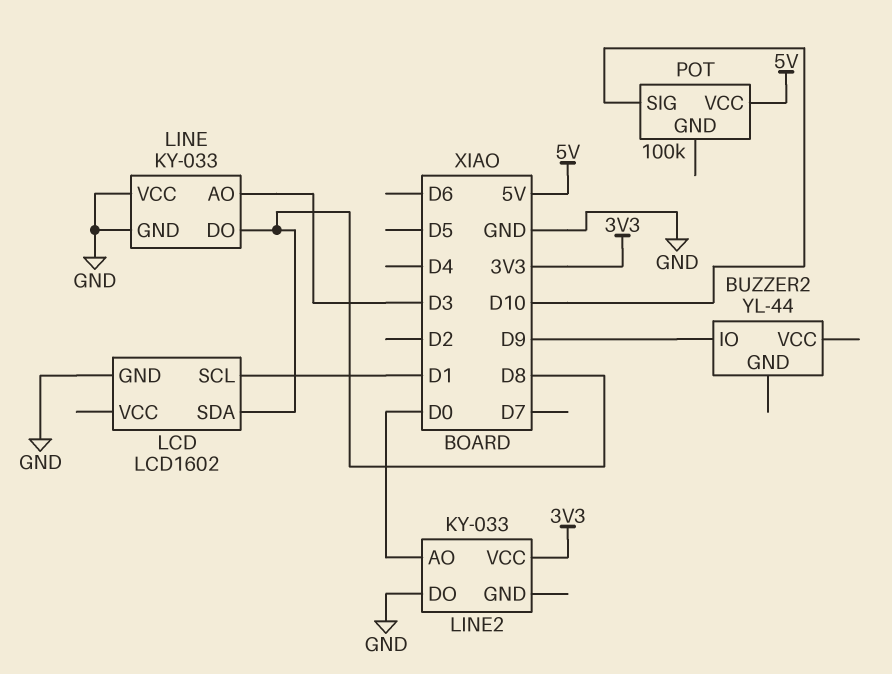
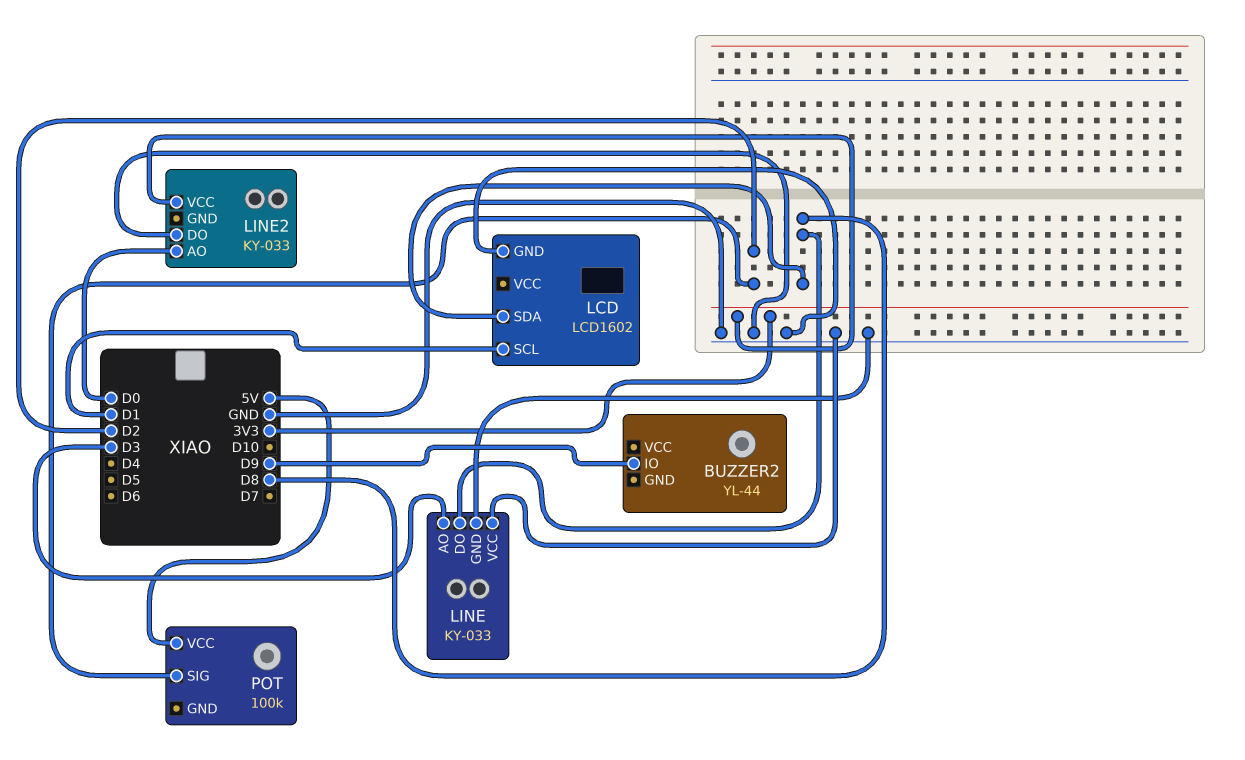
POT pin SIG: D10 -> D2

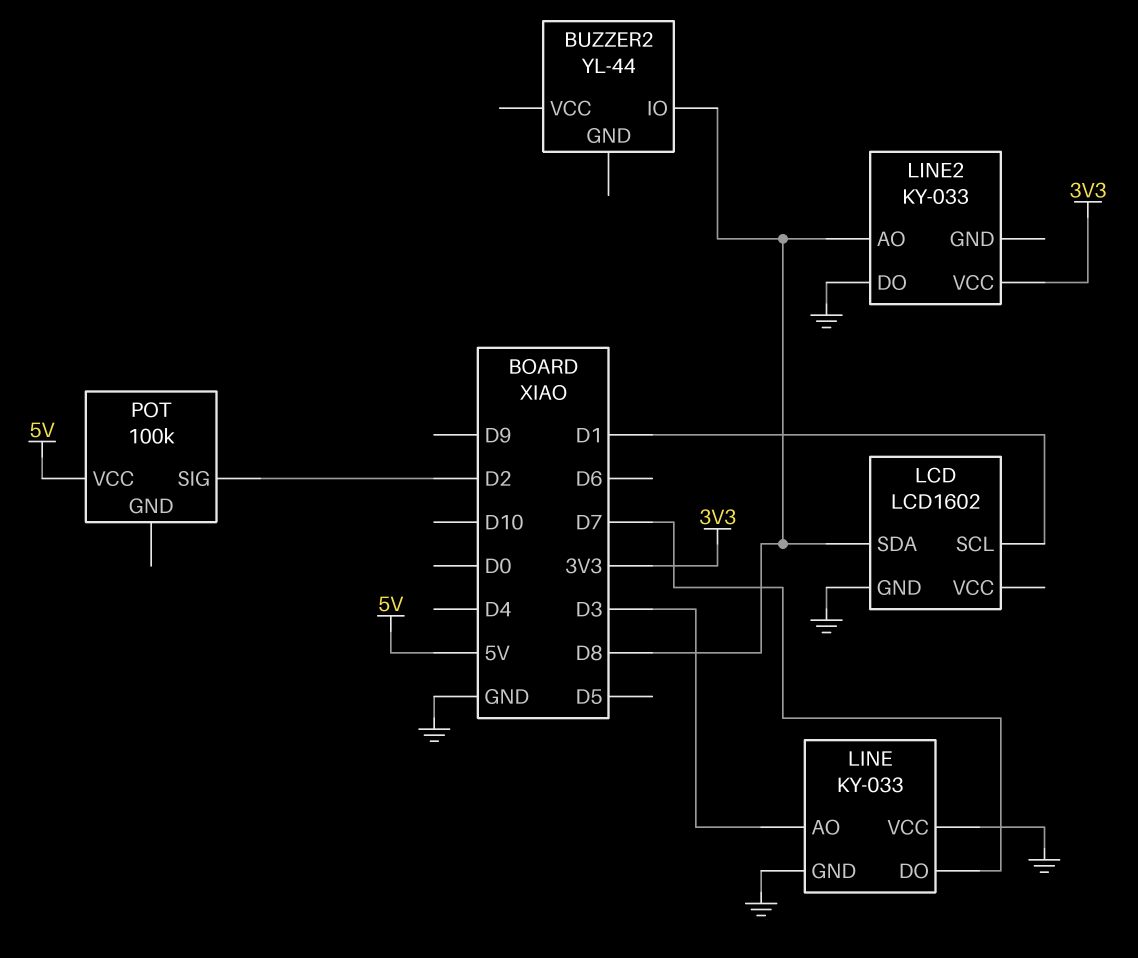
BUZZER2 pin IO: D9 -> D8
LINE pin DO: D8 -> D7
LINE2 pin AO: D0 -> D8

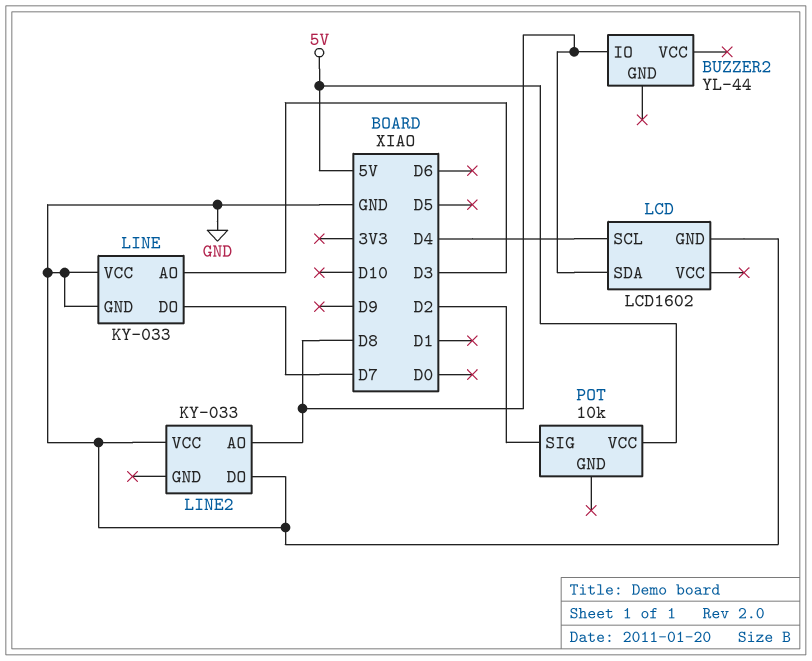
LCD pin SCL: D1 -> D4
LINE2 pin VCC: 3V3 -> GND
POT: 100k -> 10k

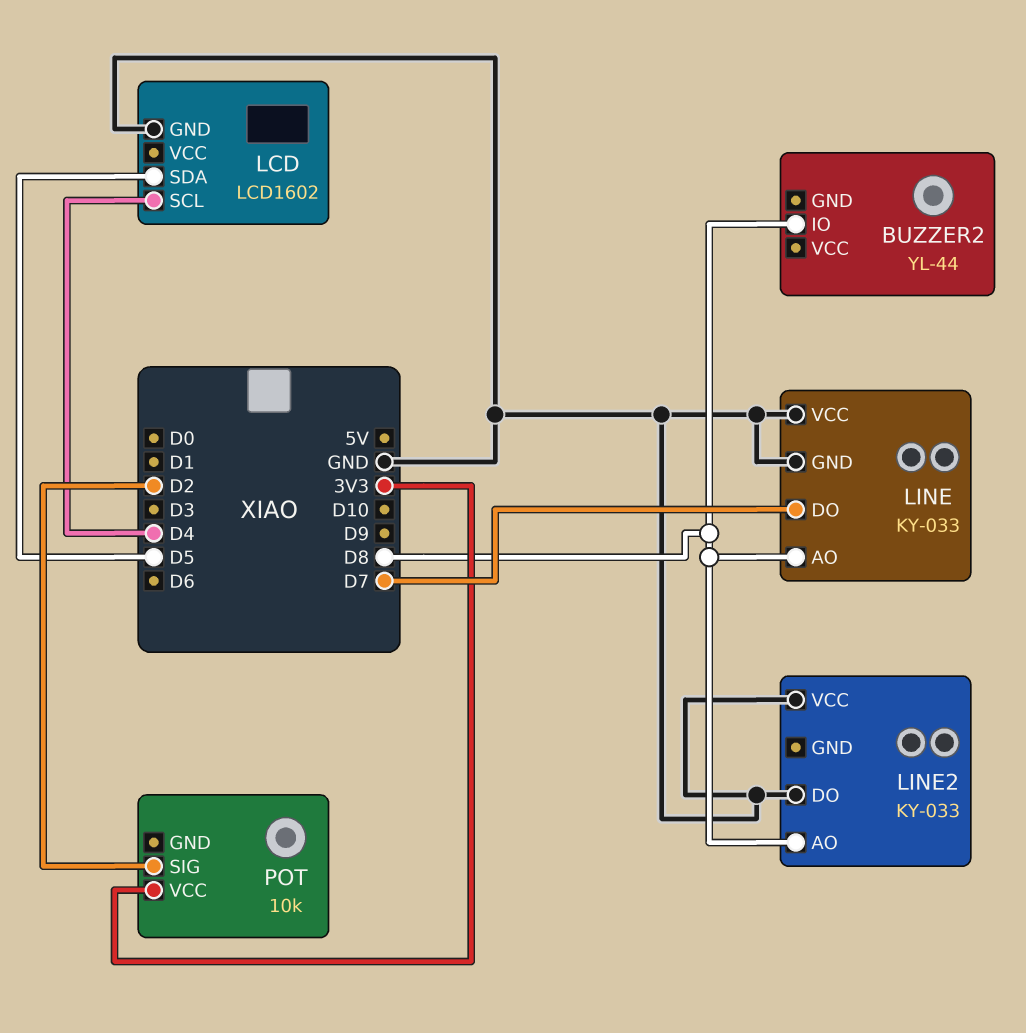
LCD pin SDA: D8 -> D5
LINE pin AO: D3 -> D8
POT pin VCC: 5V -> 3V3

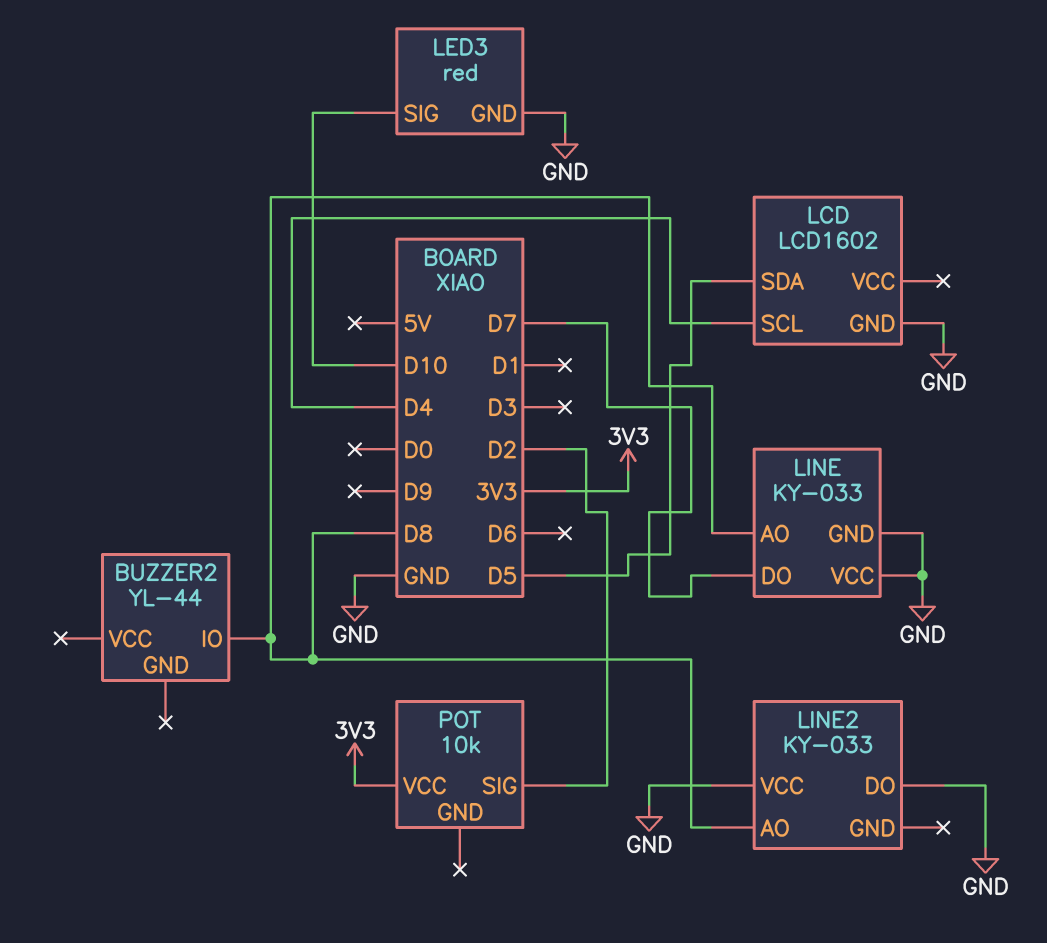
LED3: none -> red
LED3 pin GND: none -> GND
LED3 pin SIG: none -> D10

